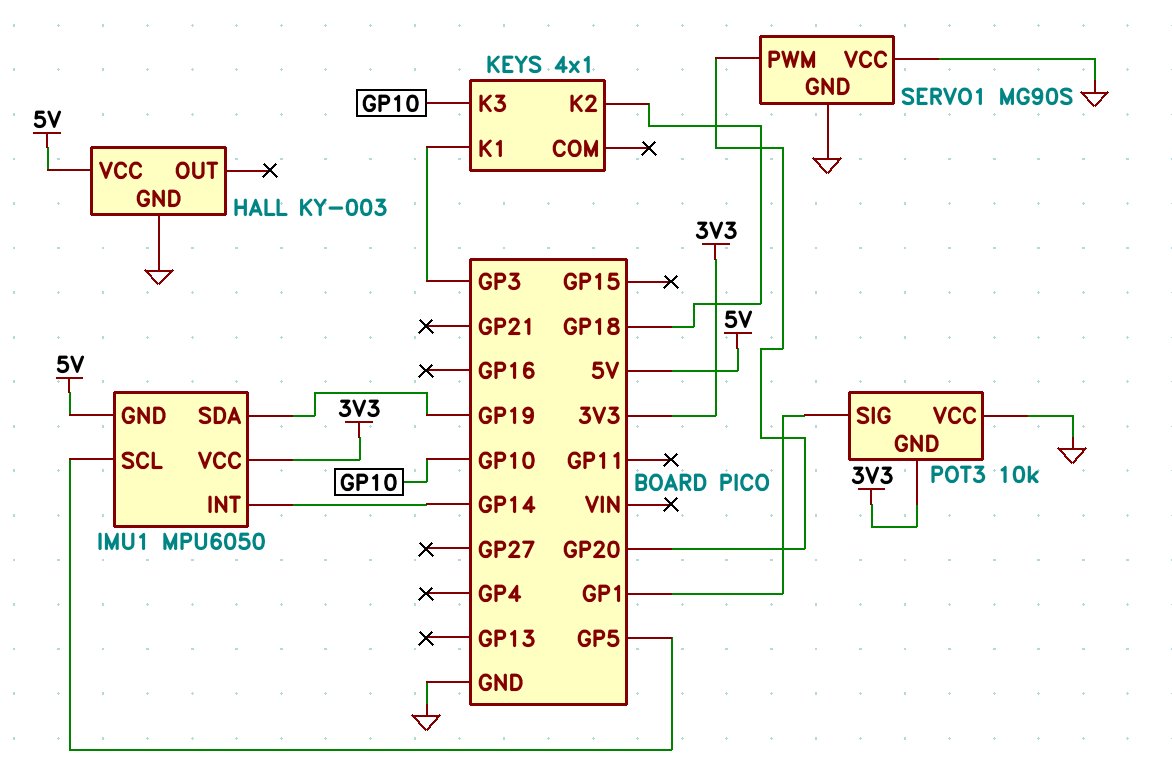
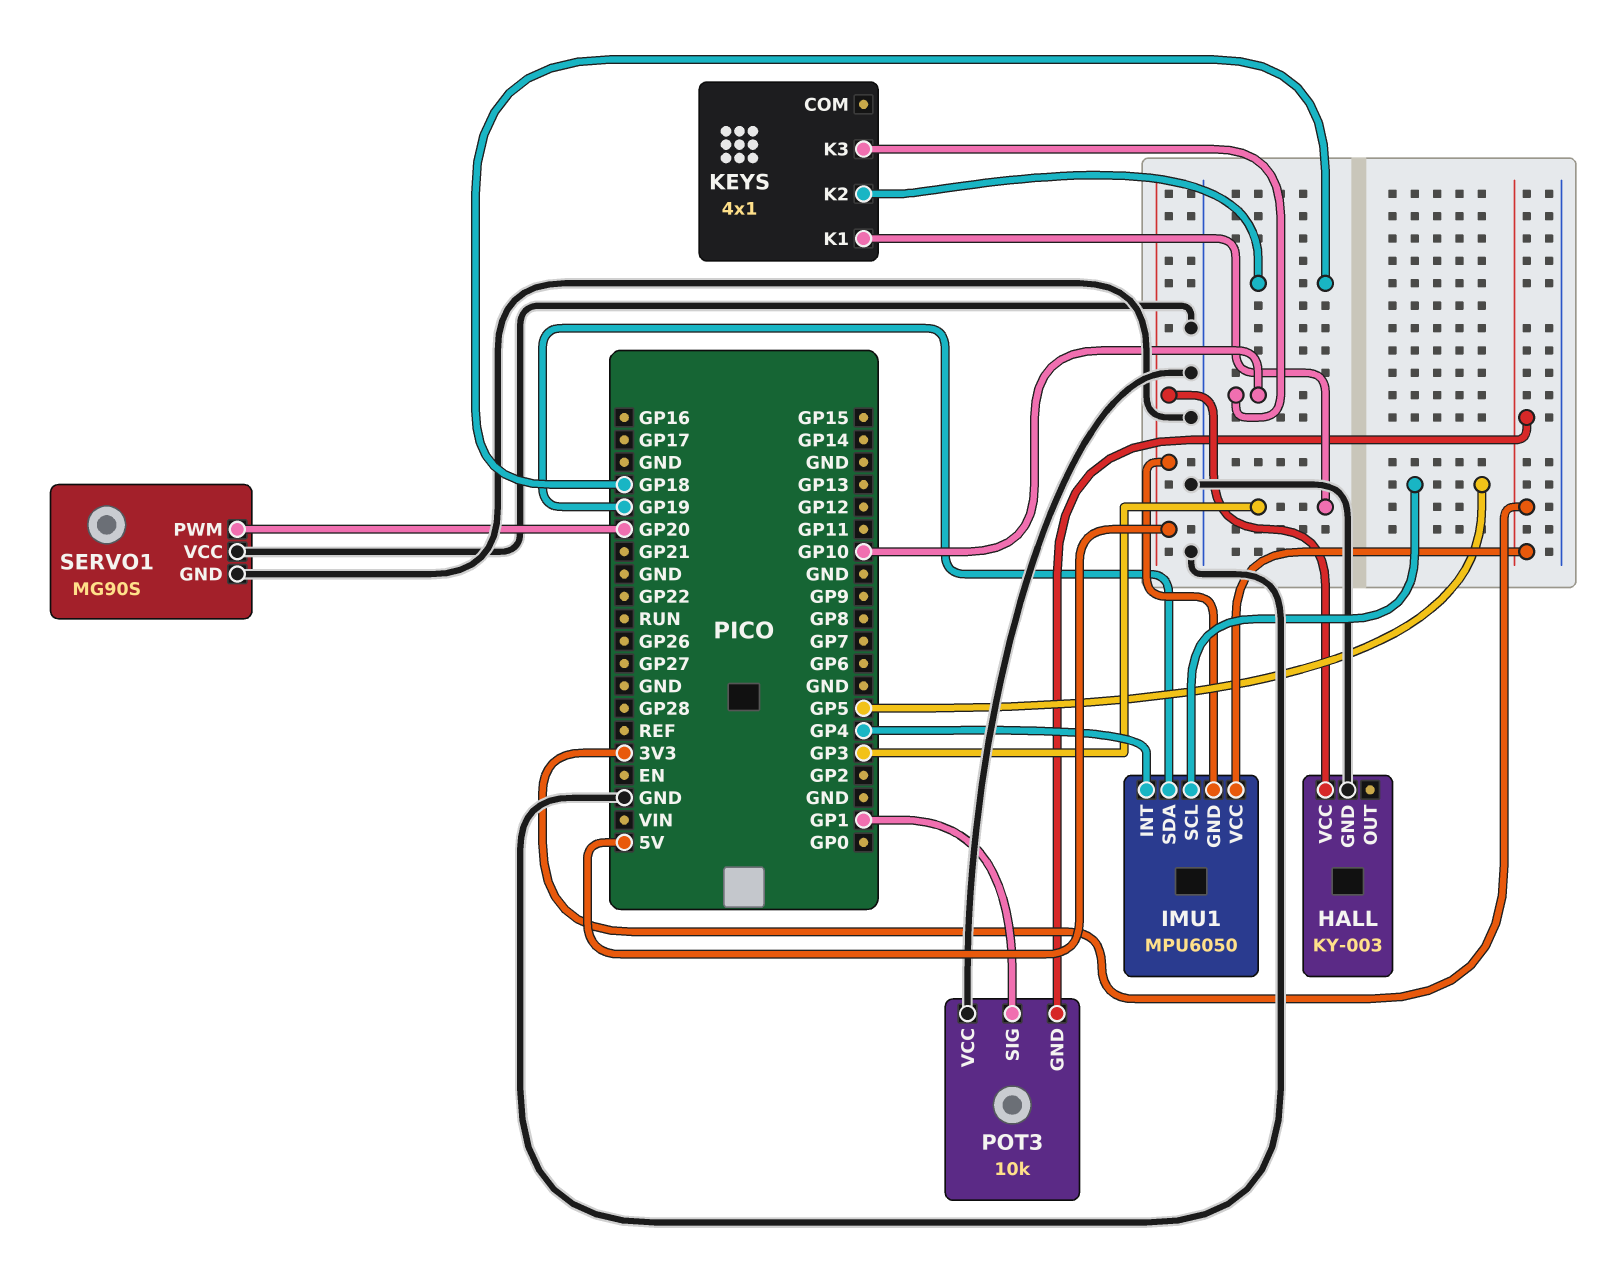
IMU1 pin INT: GP14 -> GP4

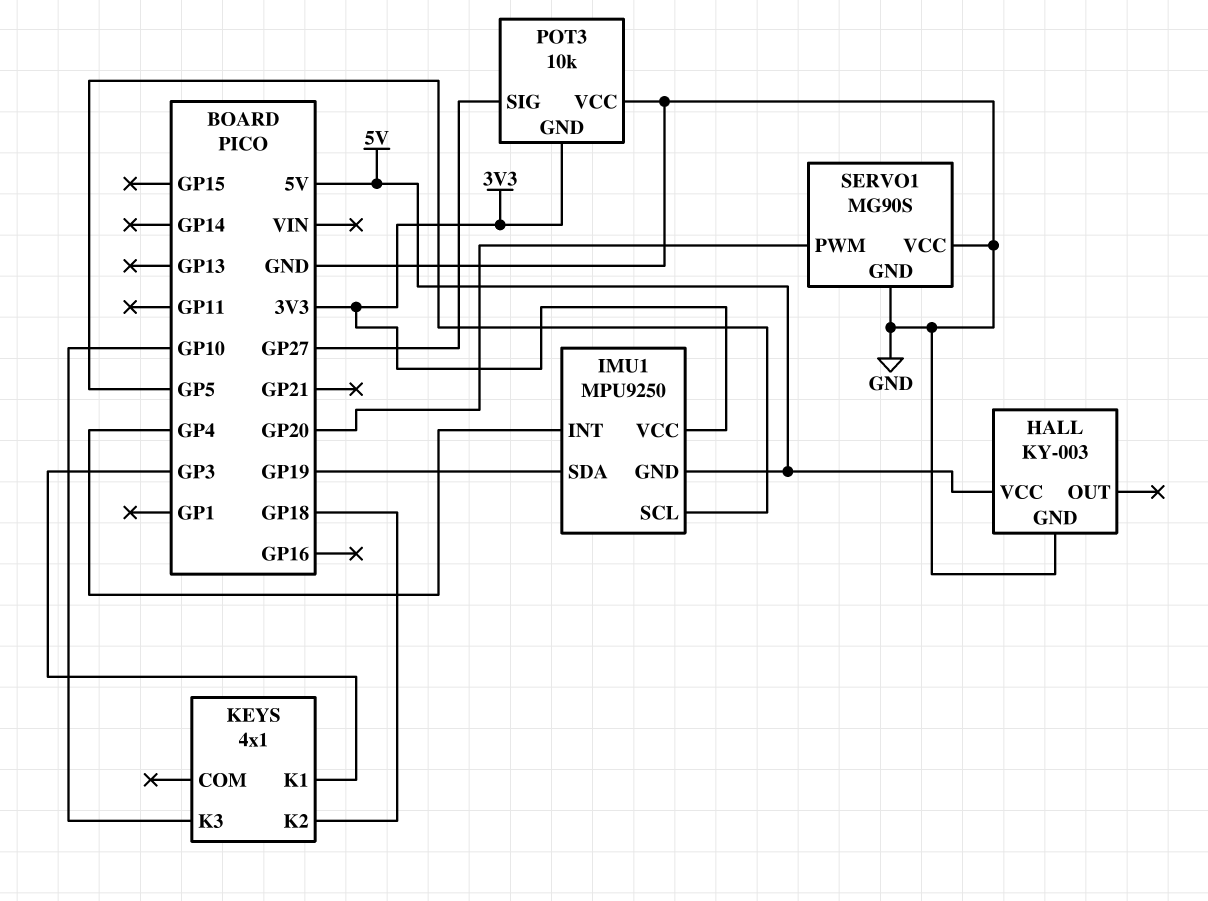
IMU1: MPU6050 -> MPU9250
POT3 pin SIG: GP1 -> GP27

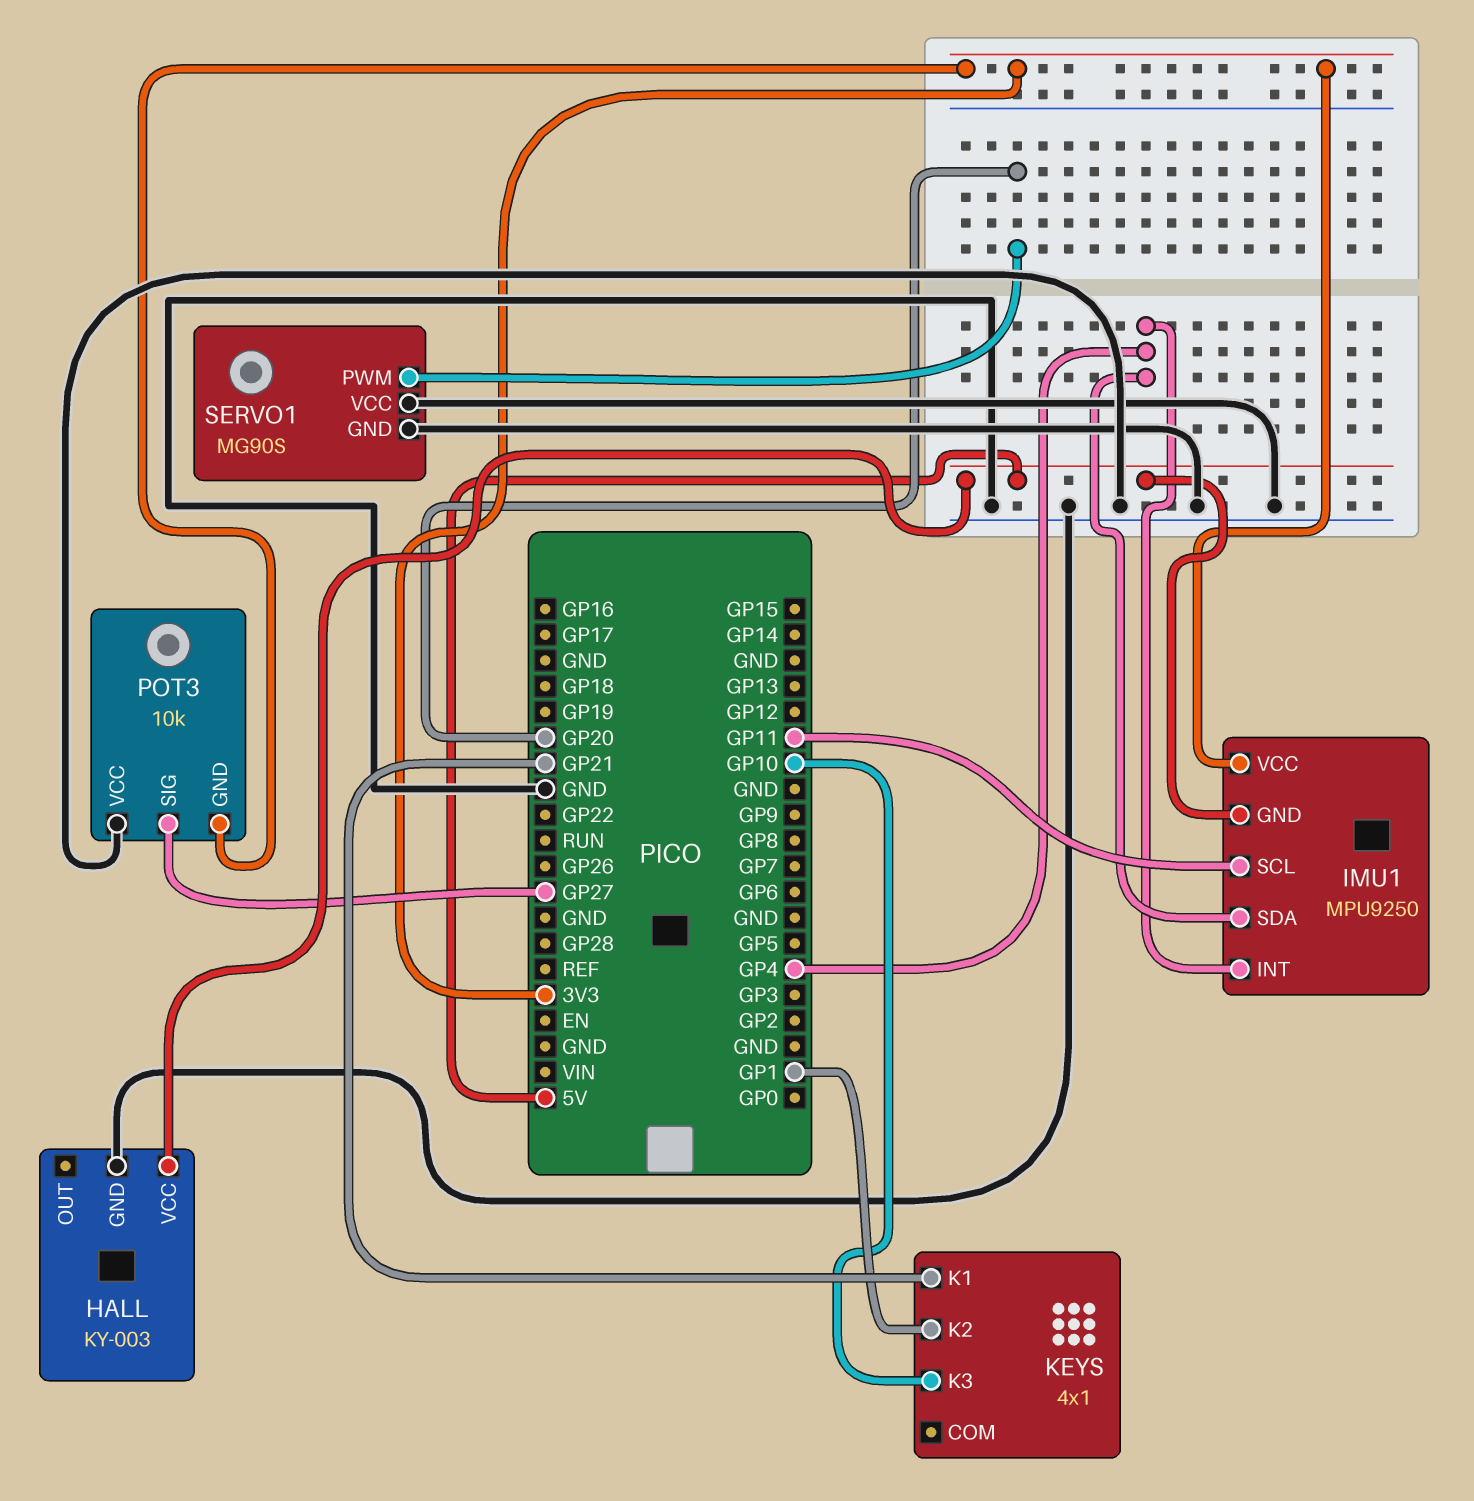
IMU1 pin SCL: GP5 -> GP11
IMU1 pin SDA: GP19 -> GP4
KEYS pin K1: GP3 -> GP21
KEYS pin K2: GP18 -> GP1

